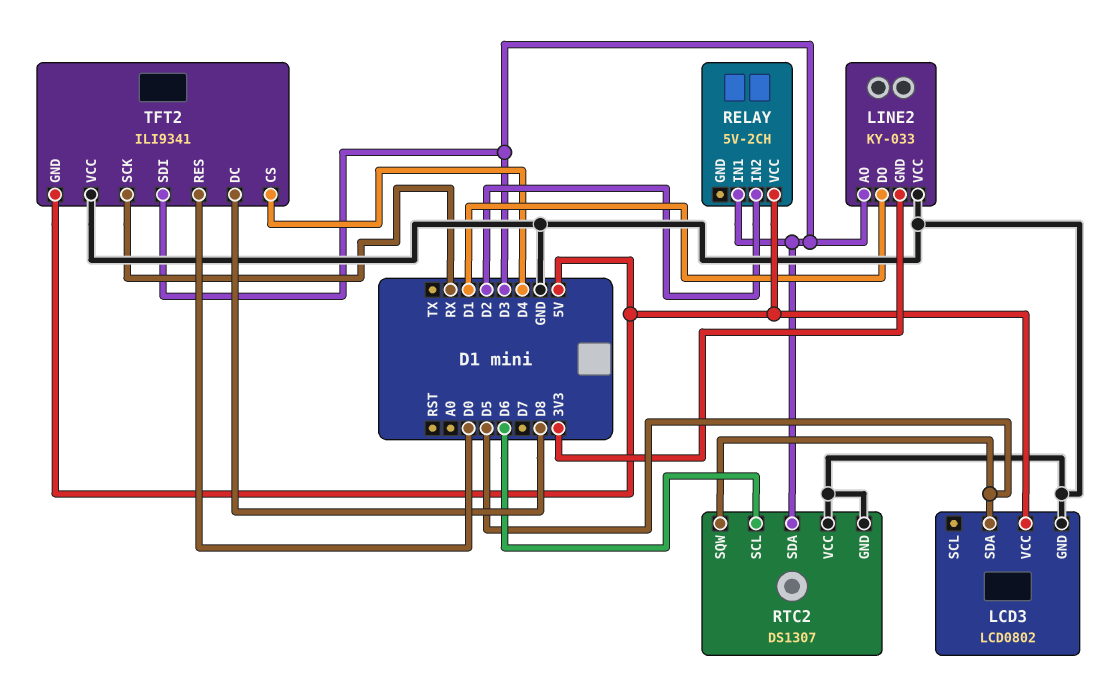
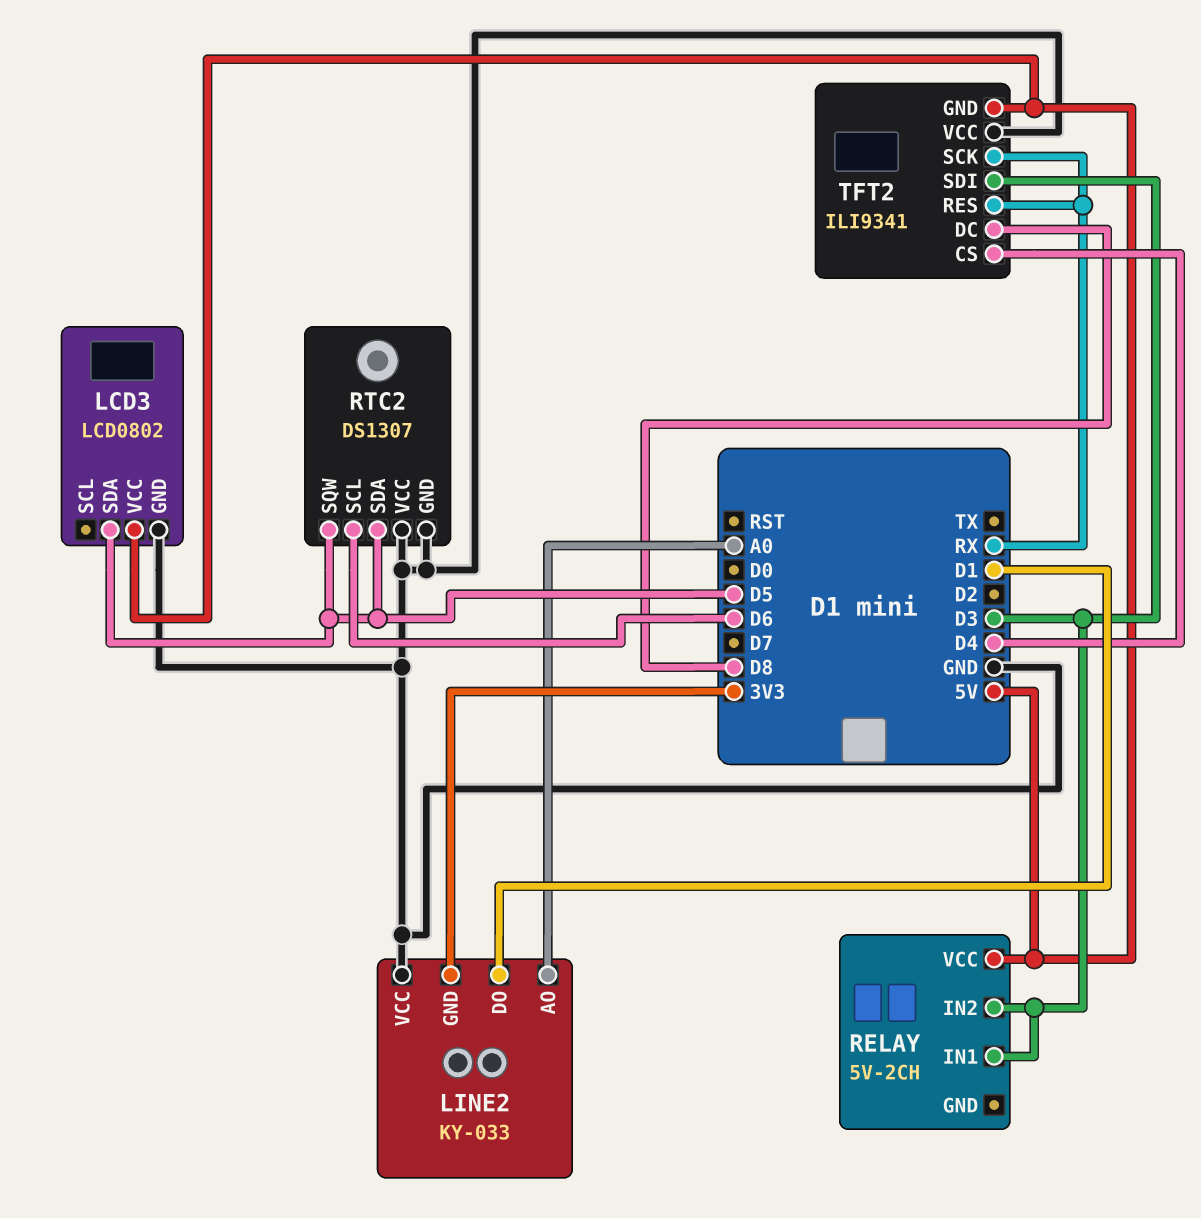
LINE2 pin AO: D3 -> A0
RELAY pin IN2: D2 -> D3
RTC2 pin SDA: D3 -> D5
TFT2 pin RES: D0 -> RX

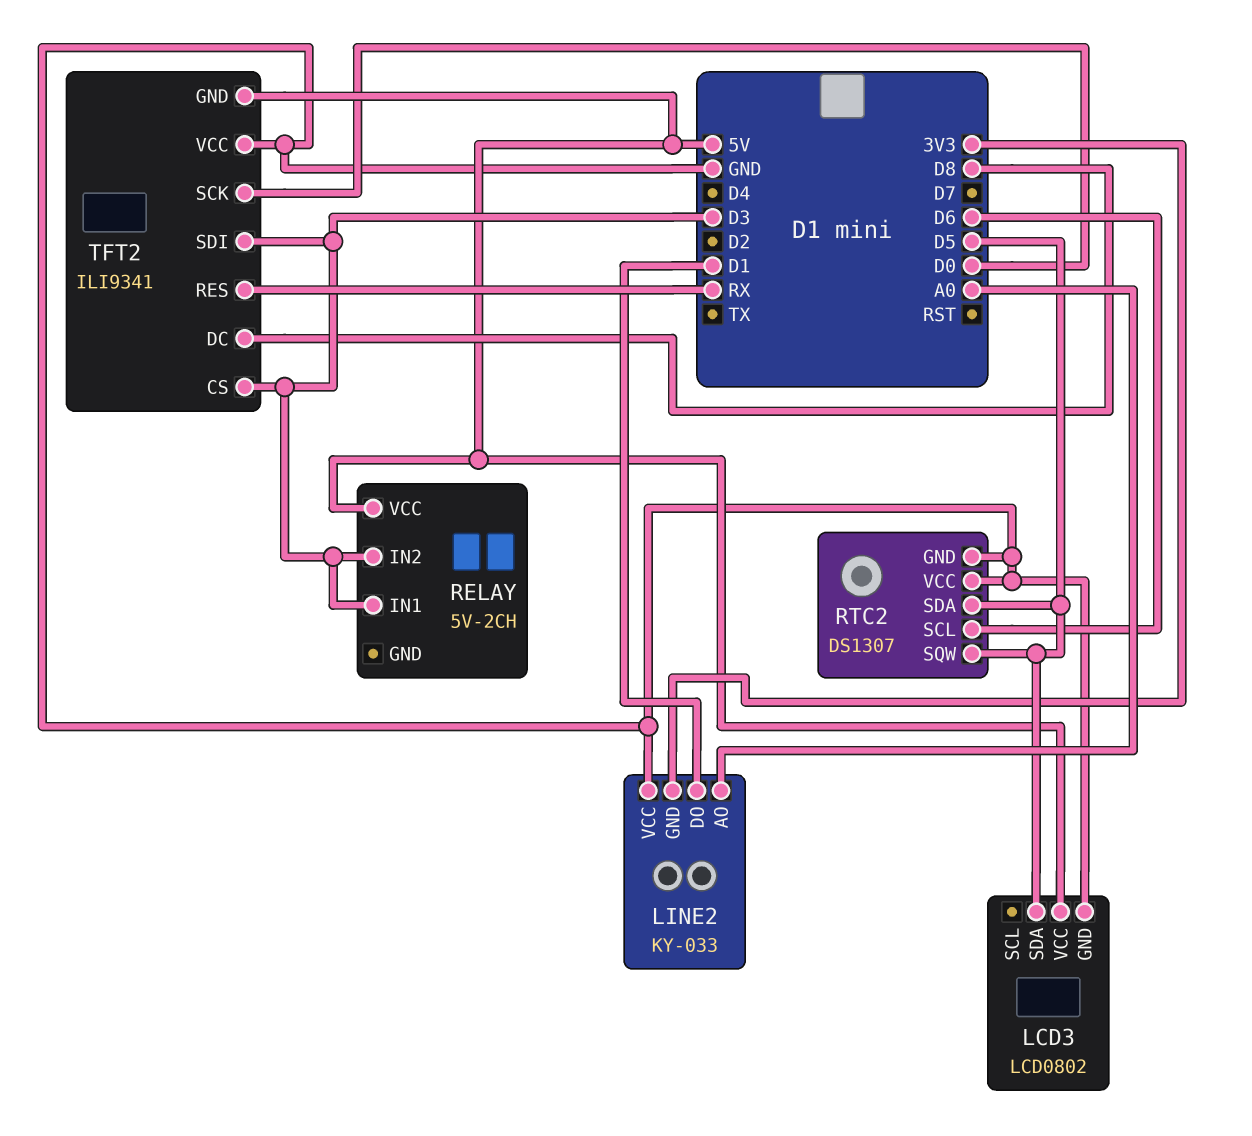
TFT2 pin CS: D4 -> D3
TFT2 pin SCK: RX -> D0

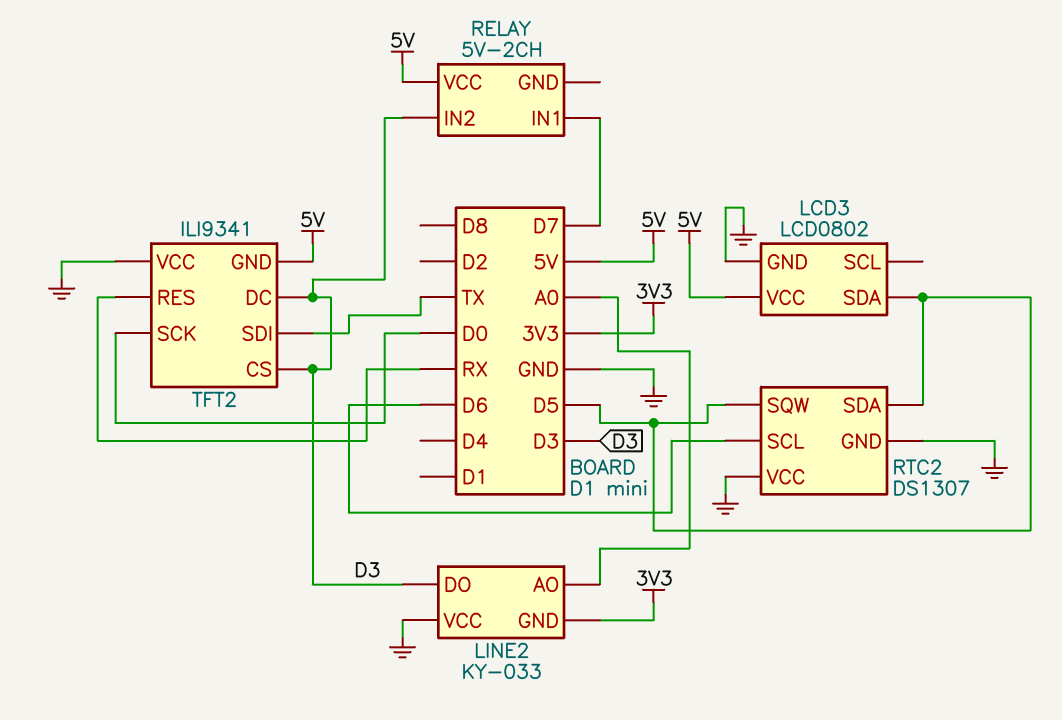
LINE2 pin DO: D1 -> D3
RELAY pin IN1: D3 -> D7
TFT2 pin DC: D8 -> D3
TFT2 pin SDI: D3 -> TX

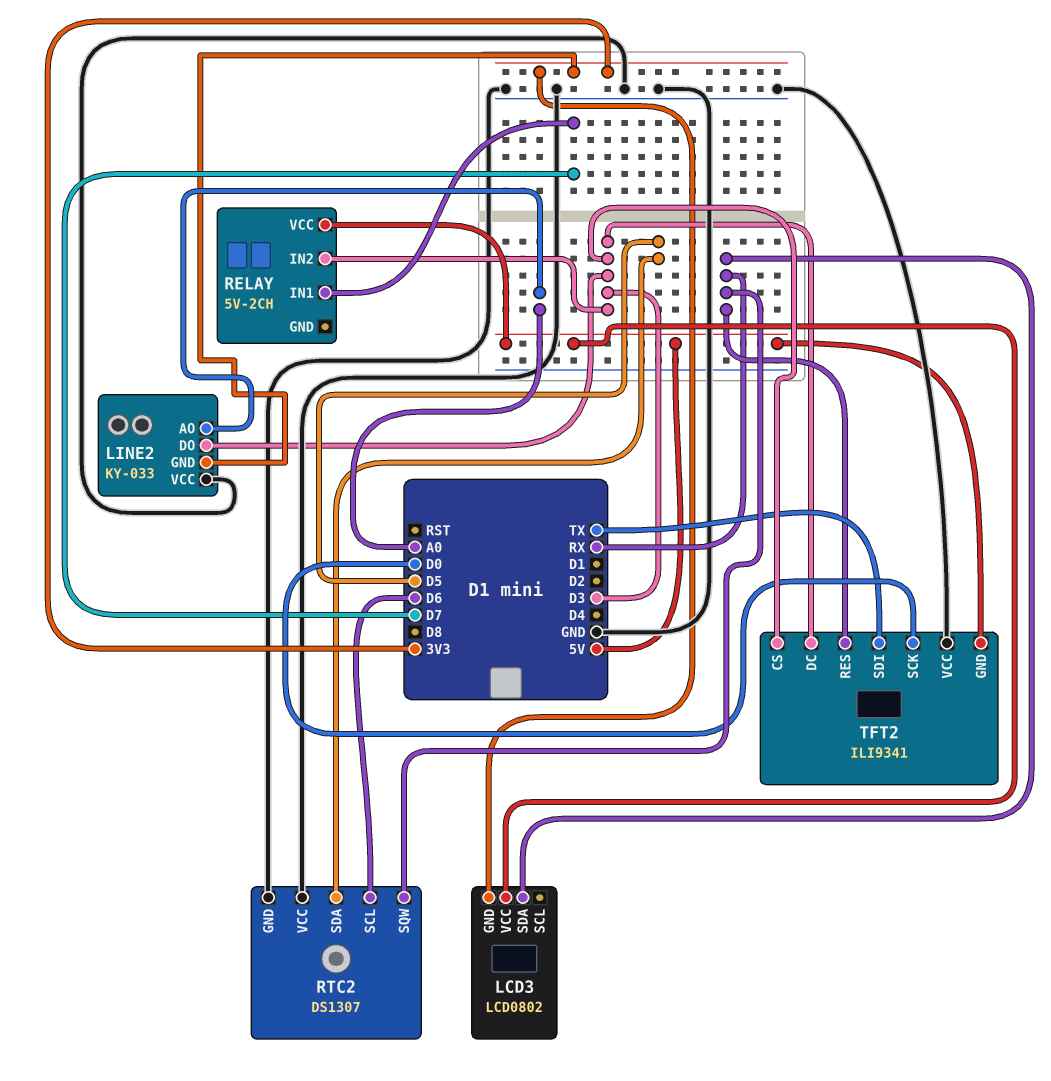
LCD3 pin GND: GND -> 3V3
LCD3 pin SDA: D5 -> RX
RTC2 pin SQW: D5 -> RX

